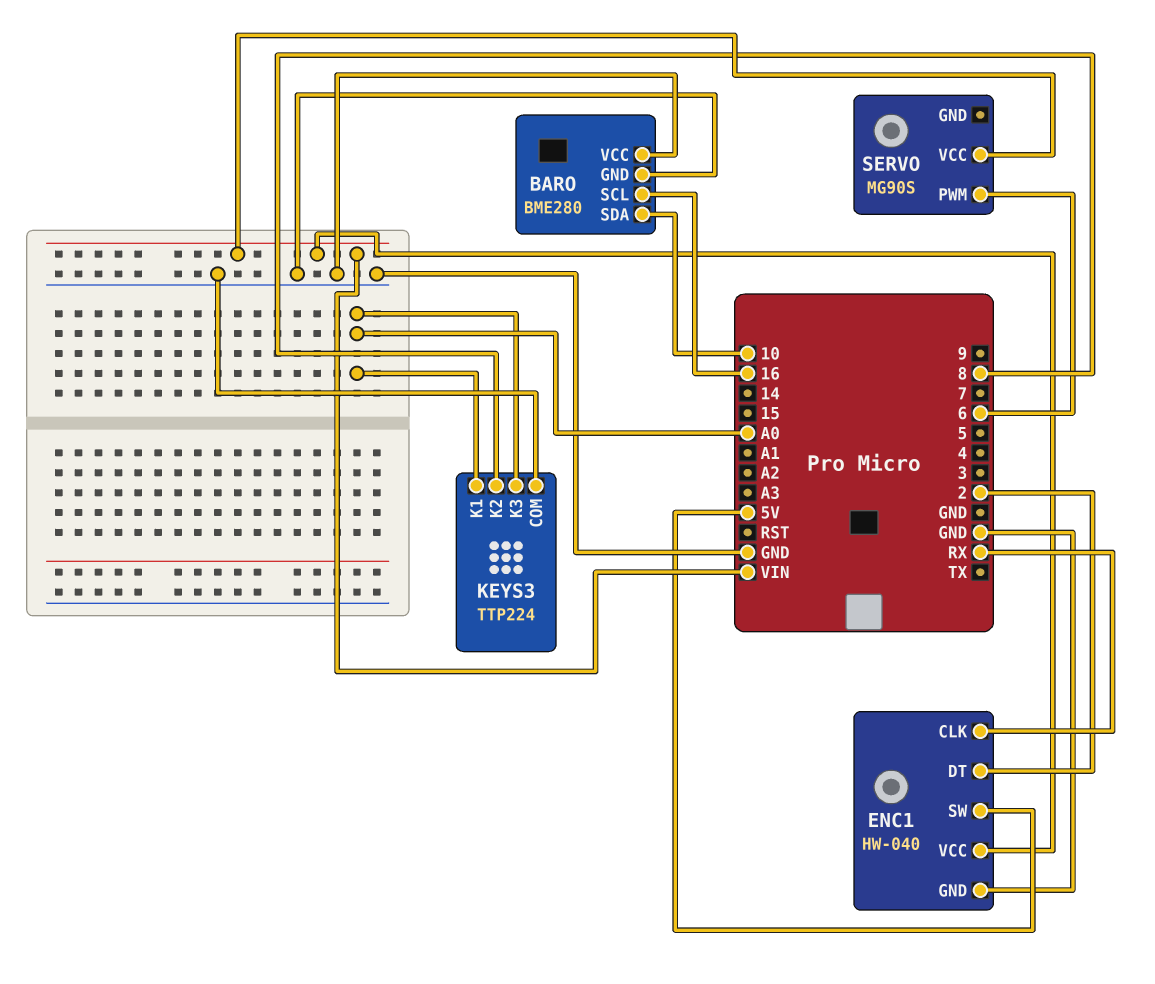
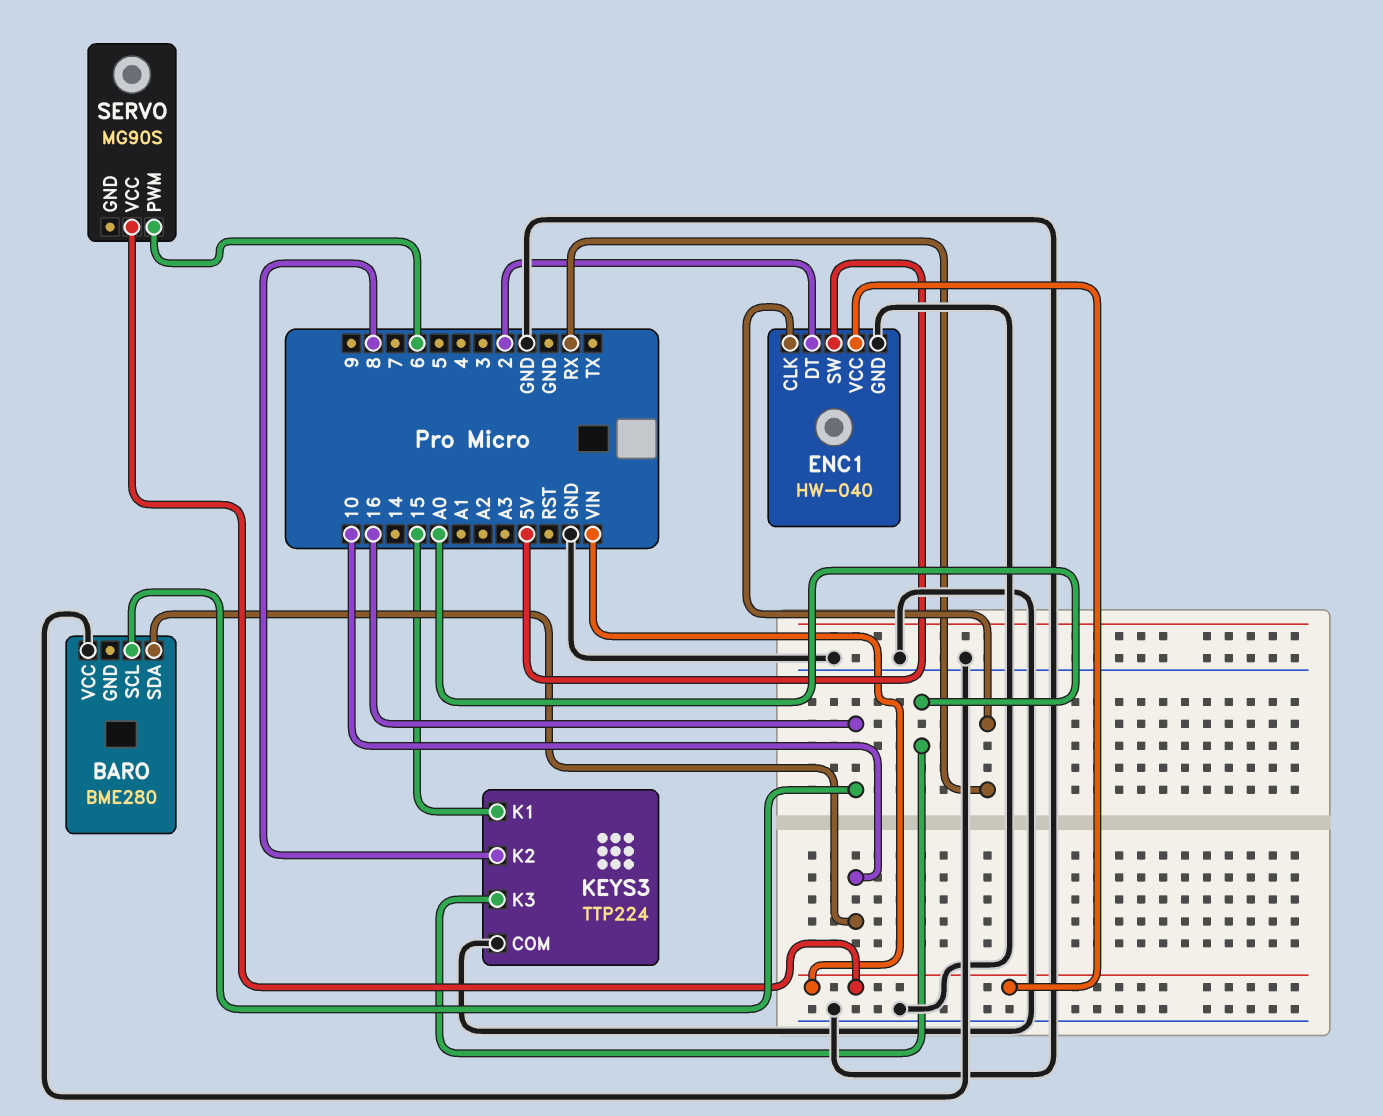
BARO pin GND: GND -> none
KEYS3 pin K1: A0 -> 15

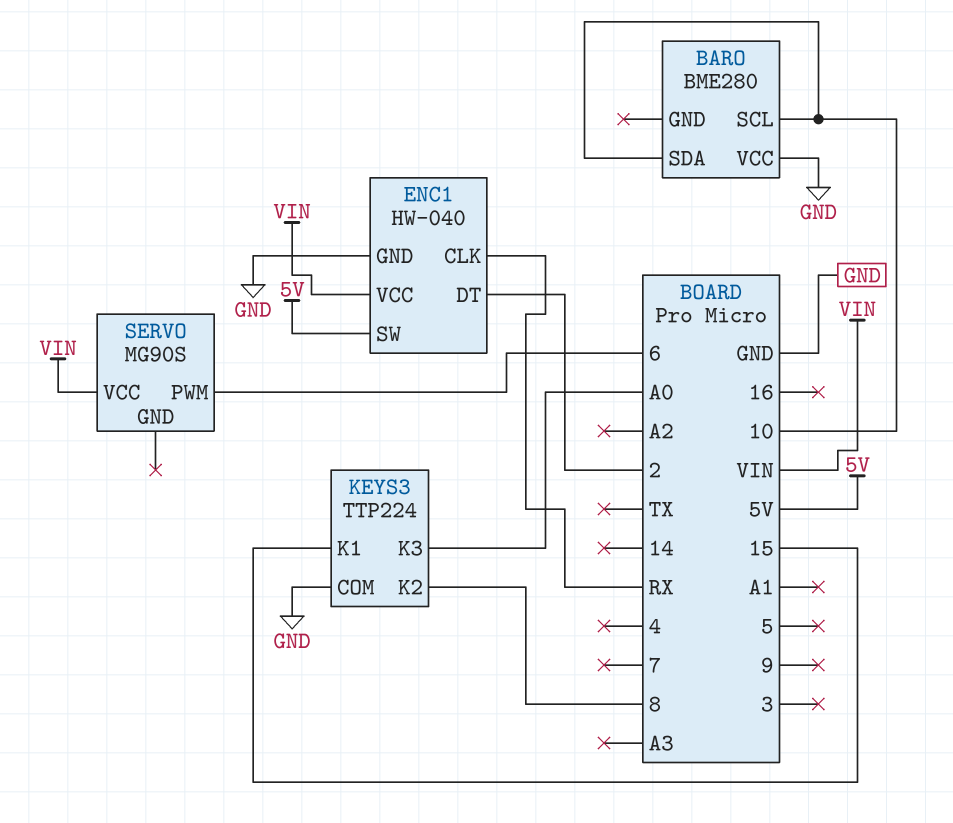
BARO pin SCL: 16 -> 10

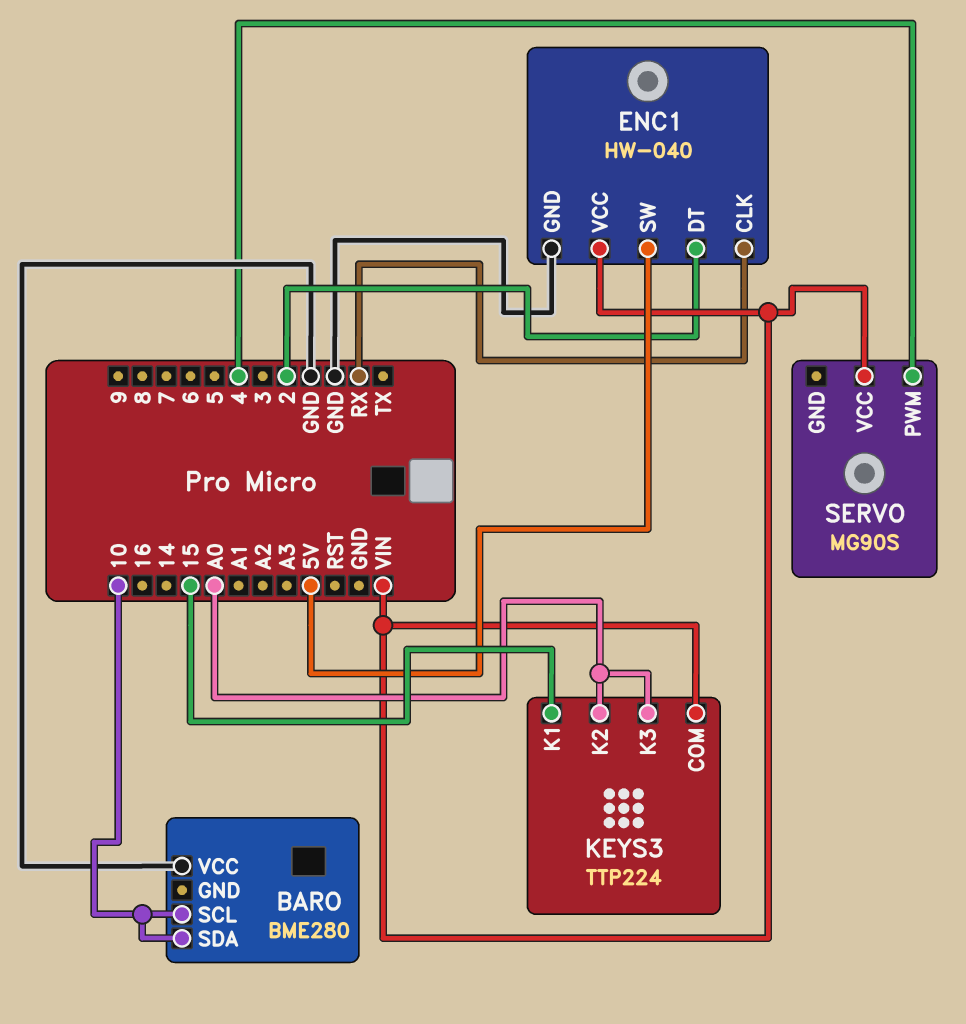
KEYS3 pin COM: GND -> VIN
KEYS3 pin K2: 8 -> A0
SERVO pin PWM: 6 -> 4

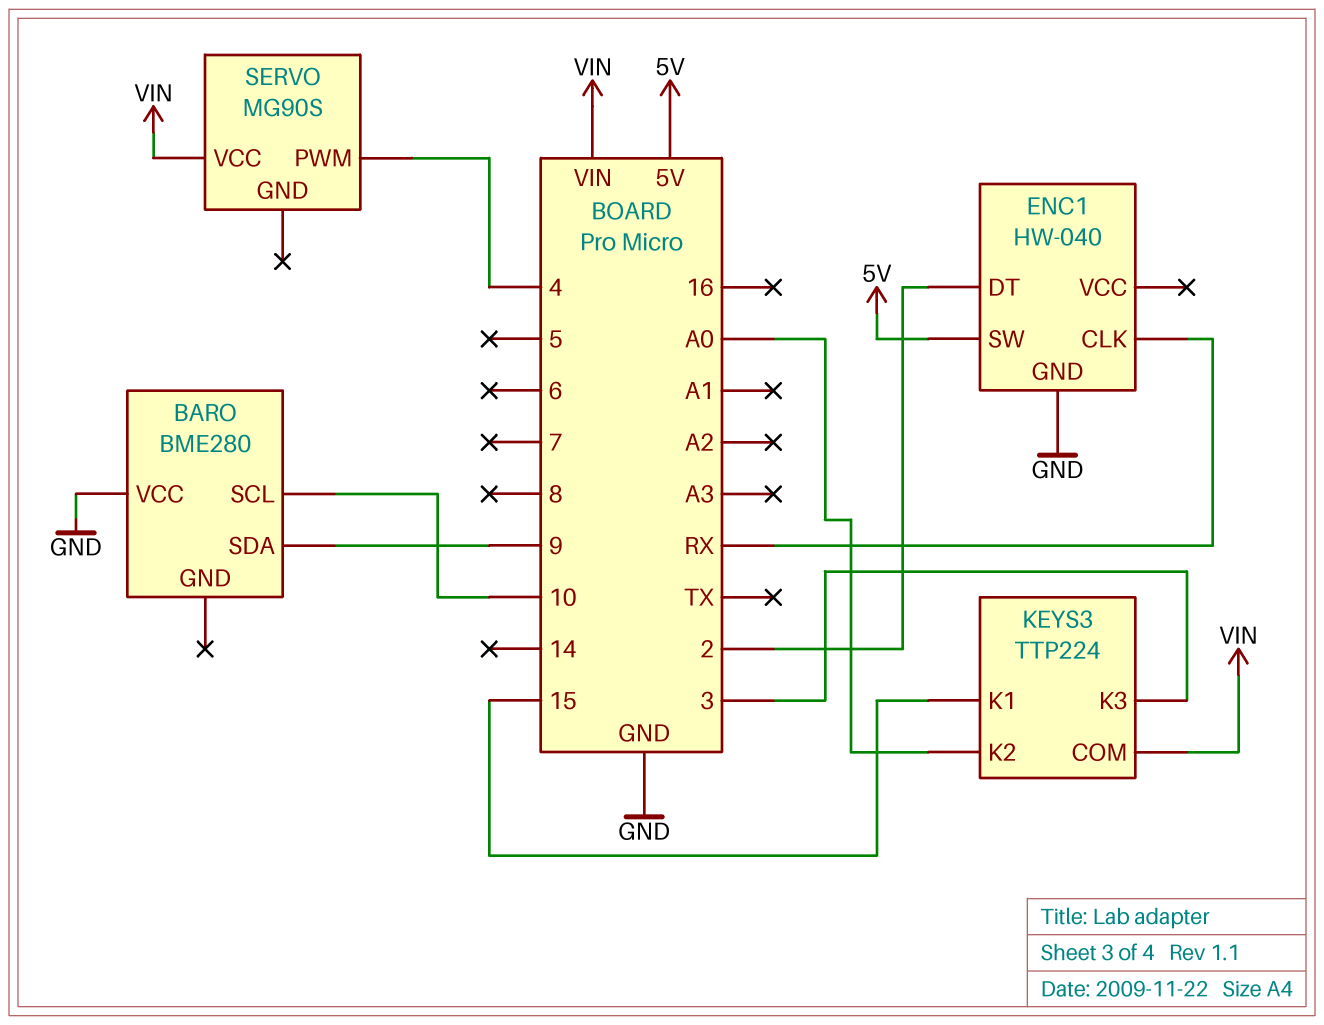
BARO pin SDA: 10 -> 9
ENC1 pin VCC: VIN -> none
KEYS3 pin K3: A0 -> 3

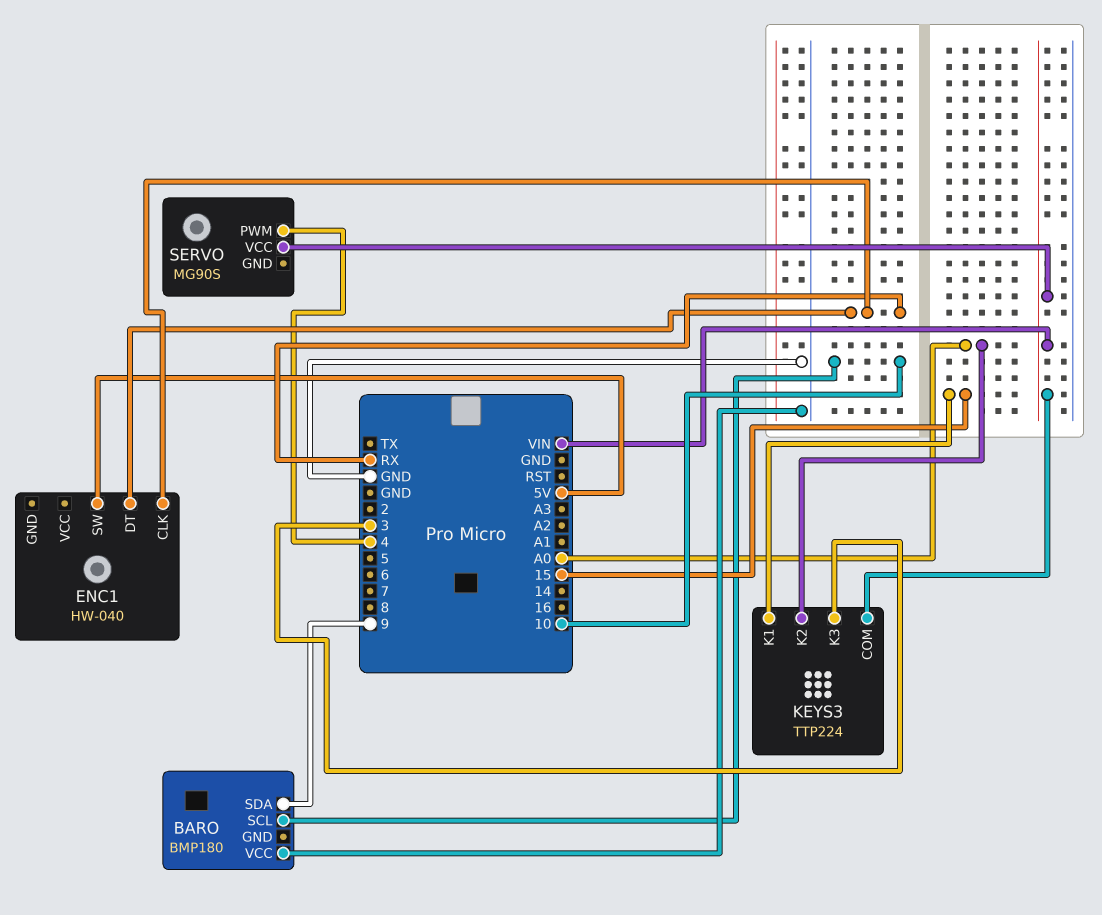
BARO: BME280 -> BMP180
ENC1 pin DT: 2 -> RX
ENC1 pin GND: GND -> none

